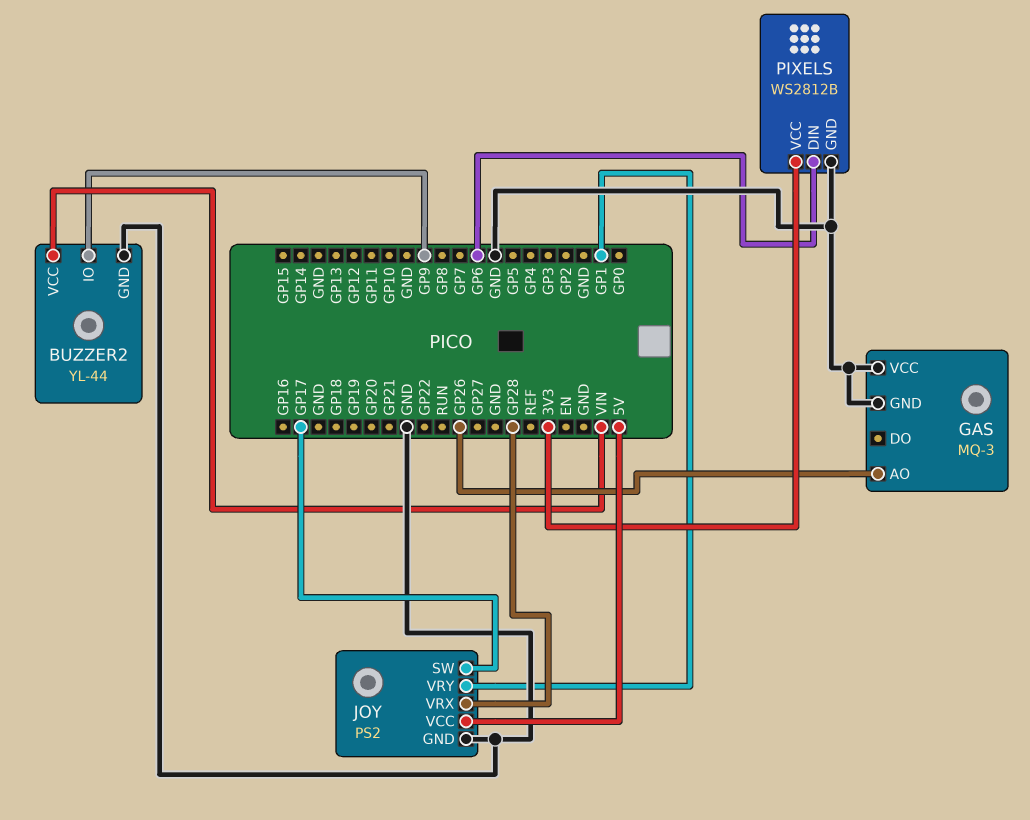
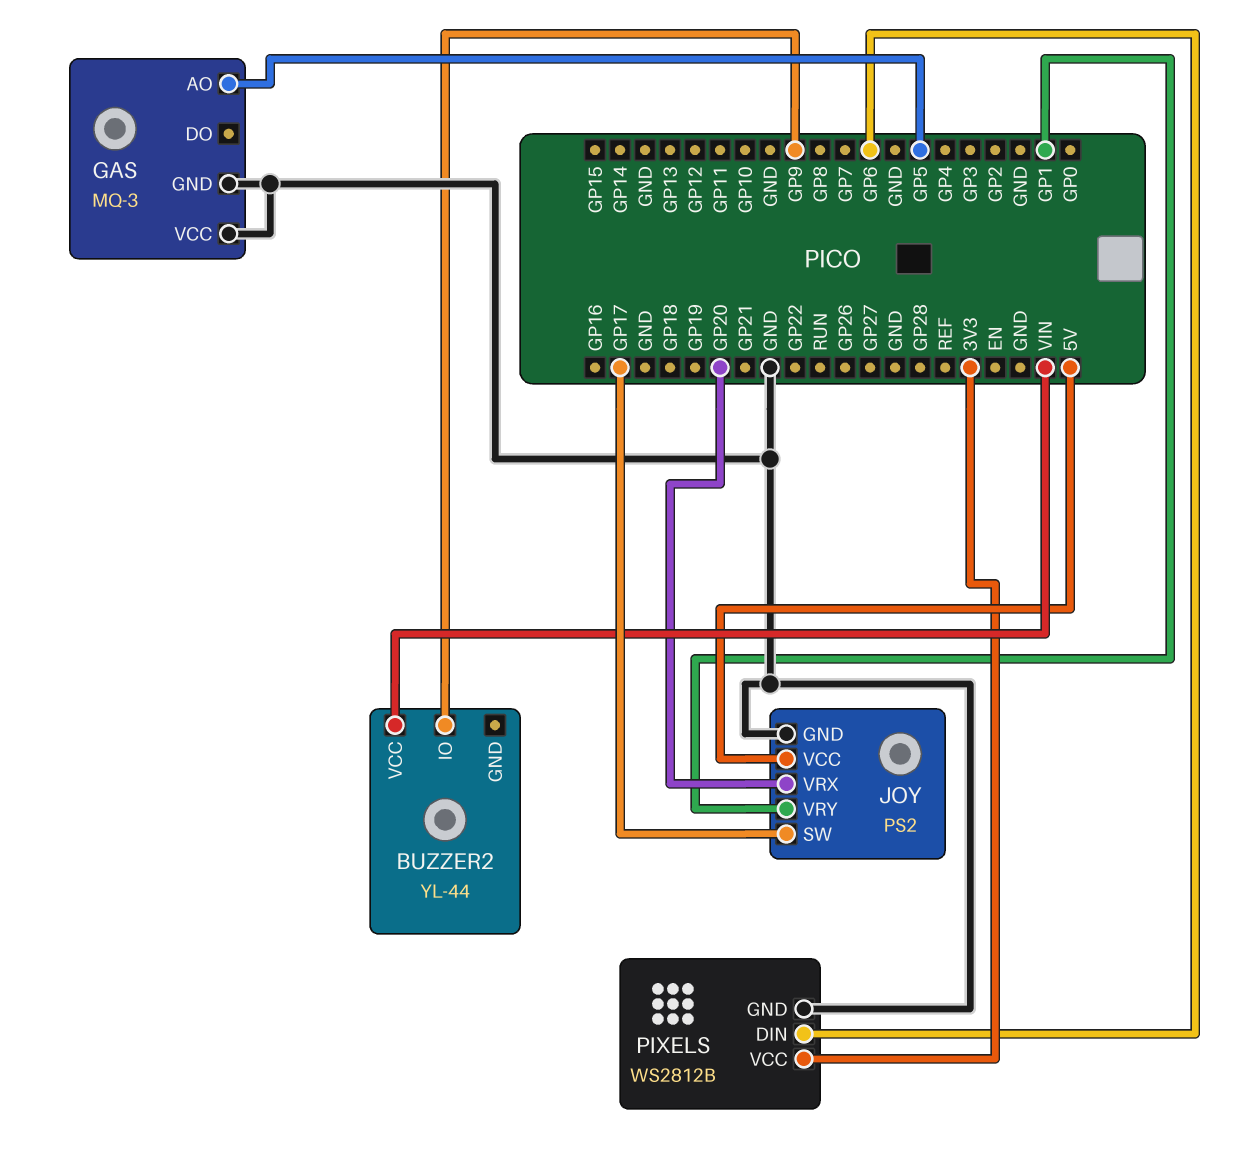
BUZZER2 pin GND: GND -> none
GAS pin AO: GP26 -> GP5
JOY pin VRX: GP28 -> GP20

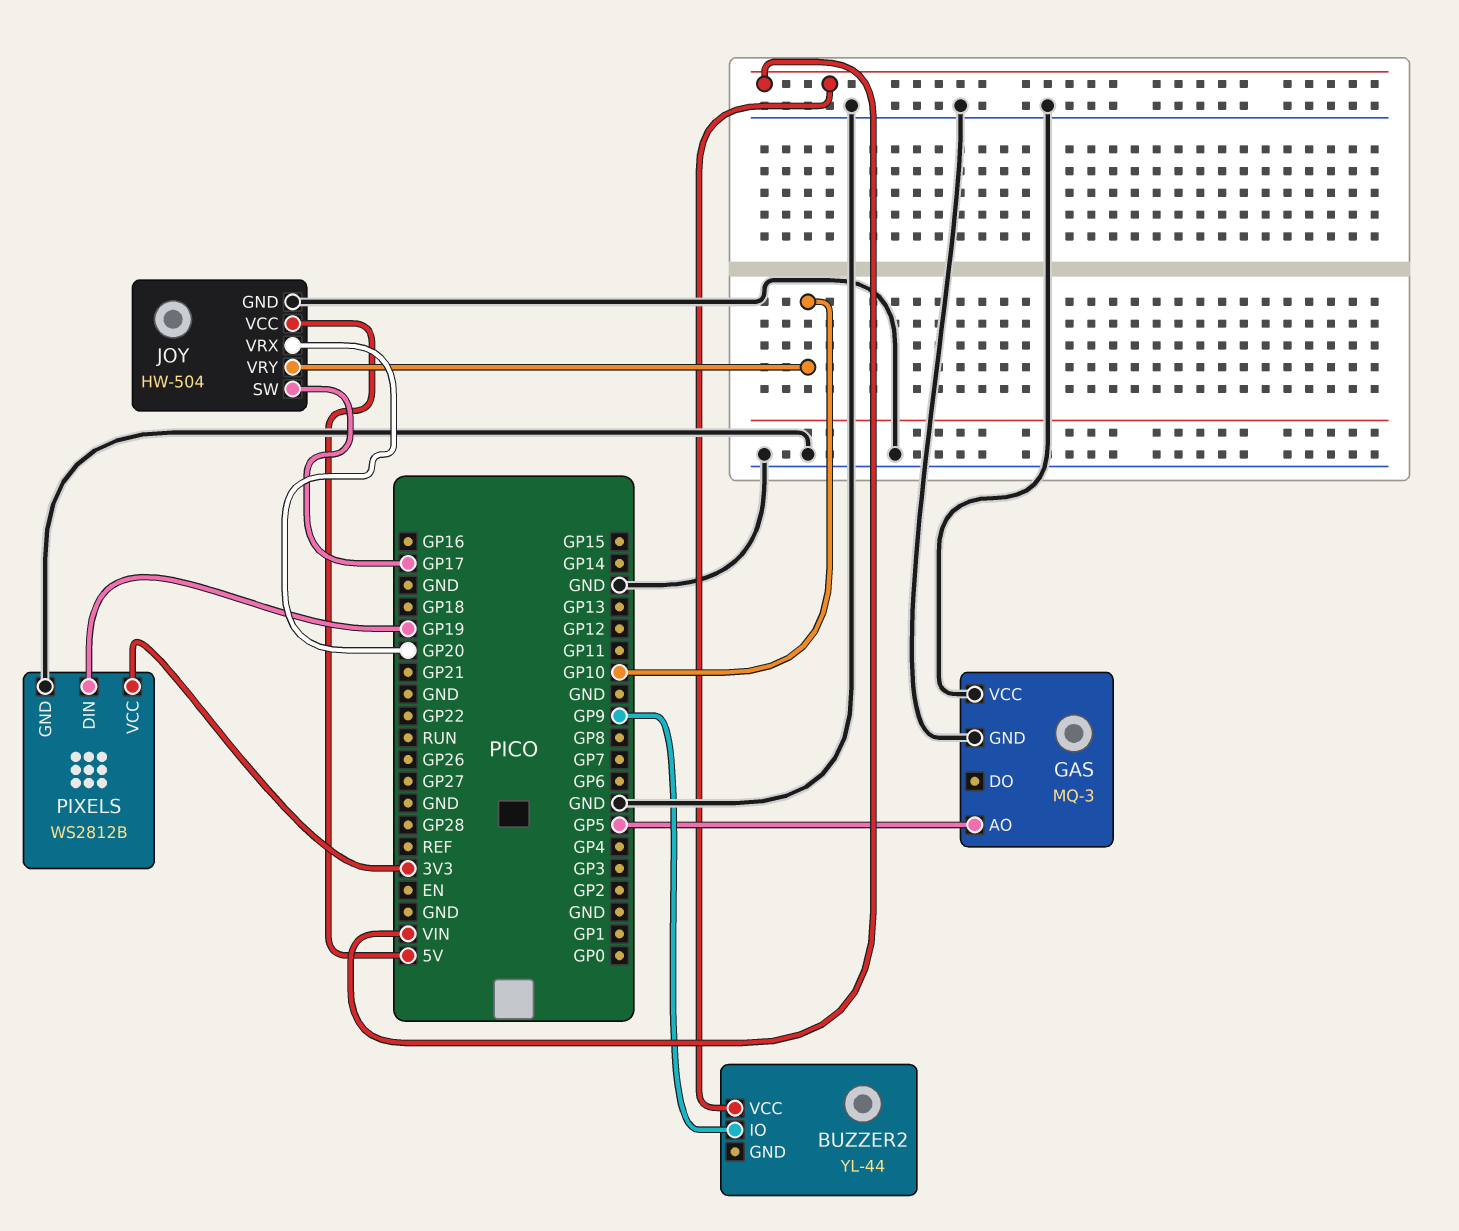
JOY: PS2 -> HW-504
JOY pin VRY: GP1 -> GP10
PIXELS pin DIN: GP6 -> GP19

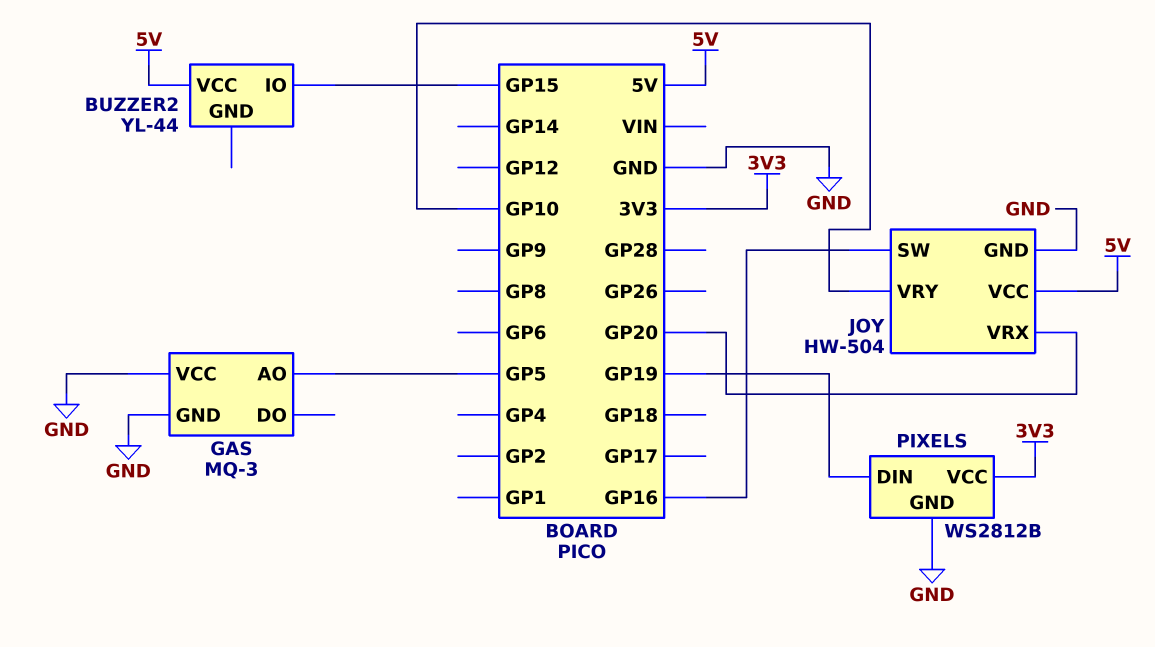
BUZZER2 pin IO: GP9 -> GP15
BUZZER2 pin VCC: VIN -> 5V
JOY pin SW: GP17 -> GP16

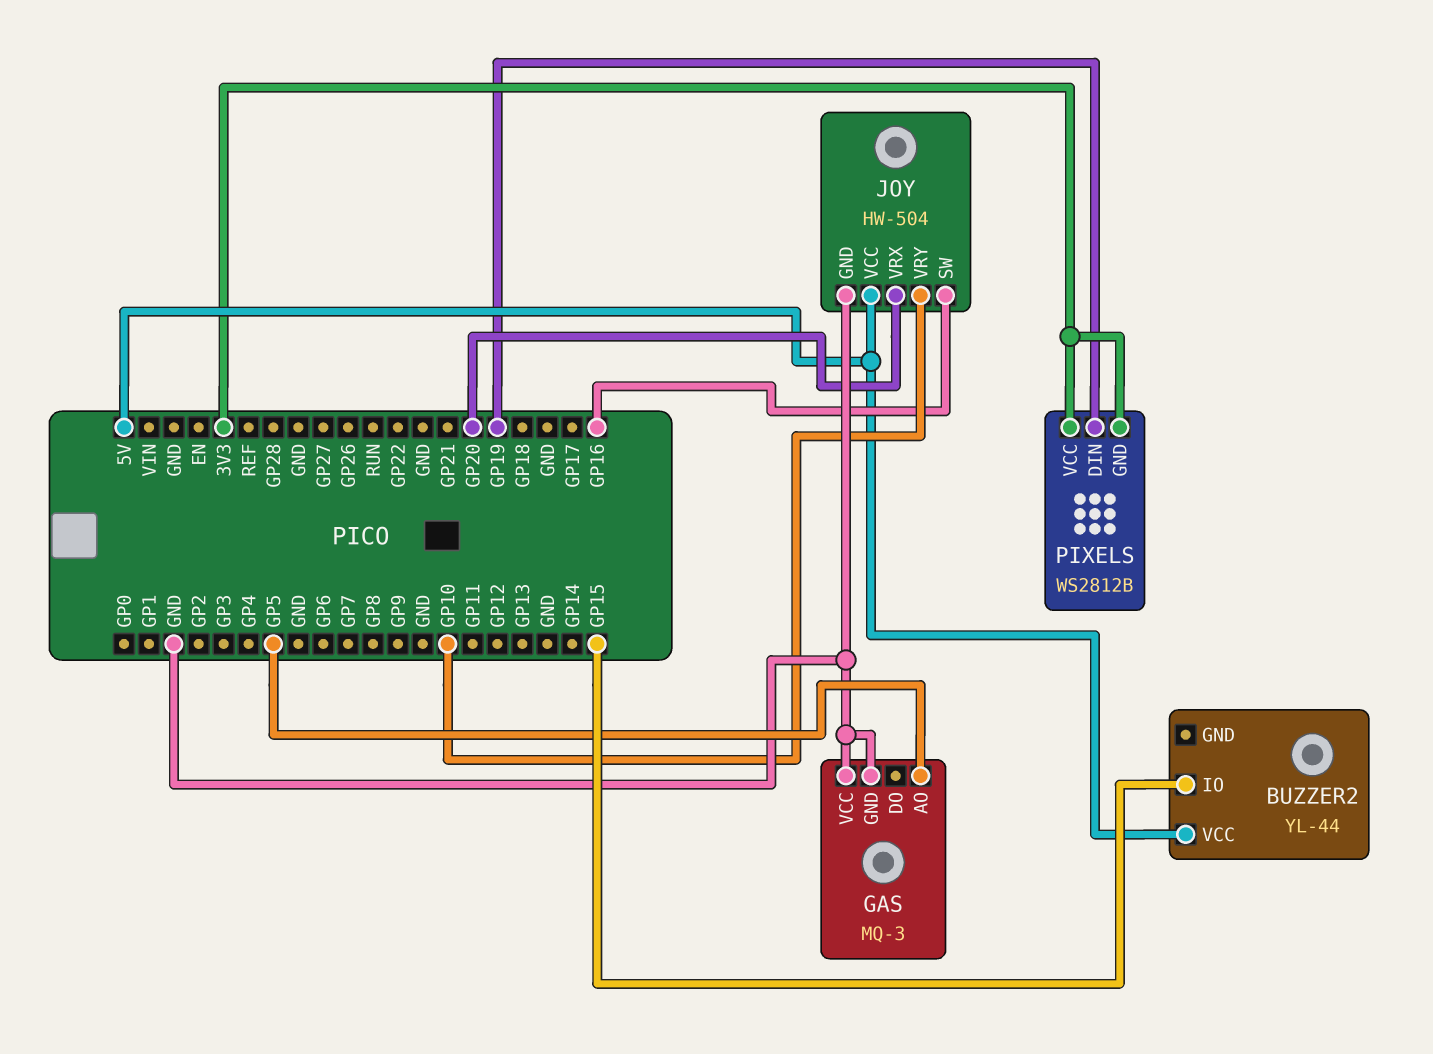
PIXELS pin GND: GND -> 3V3

